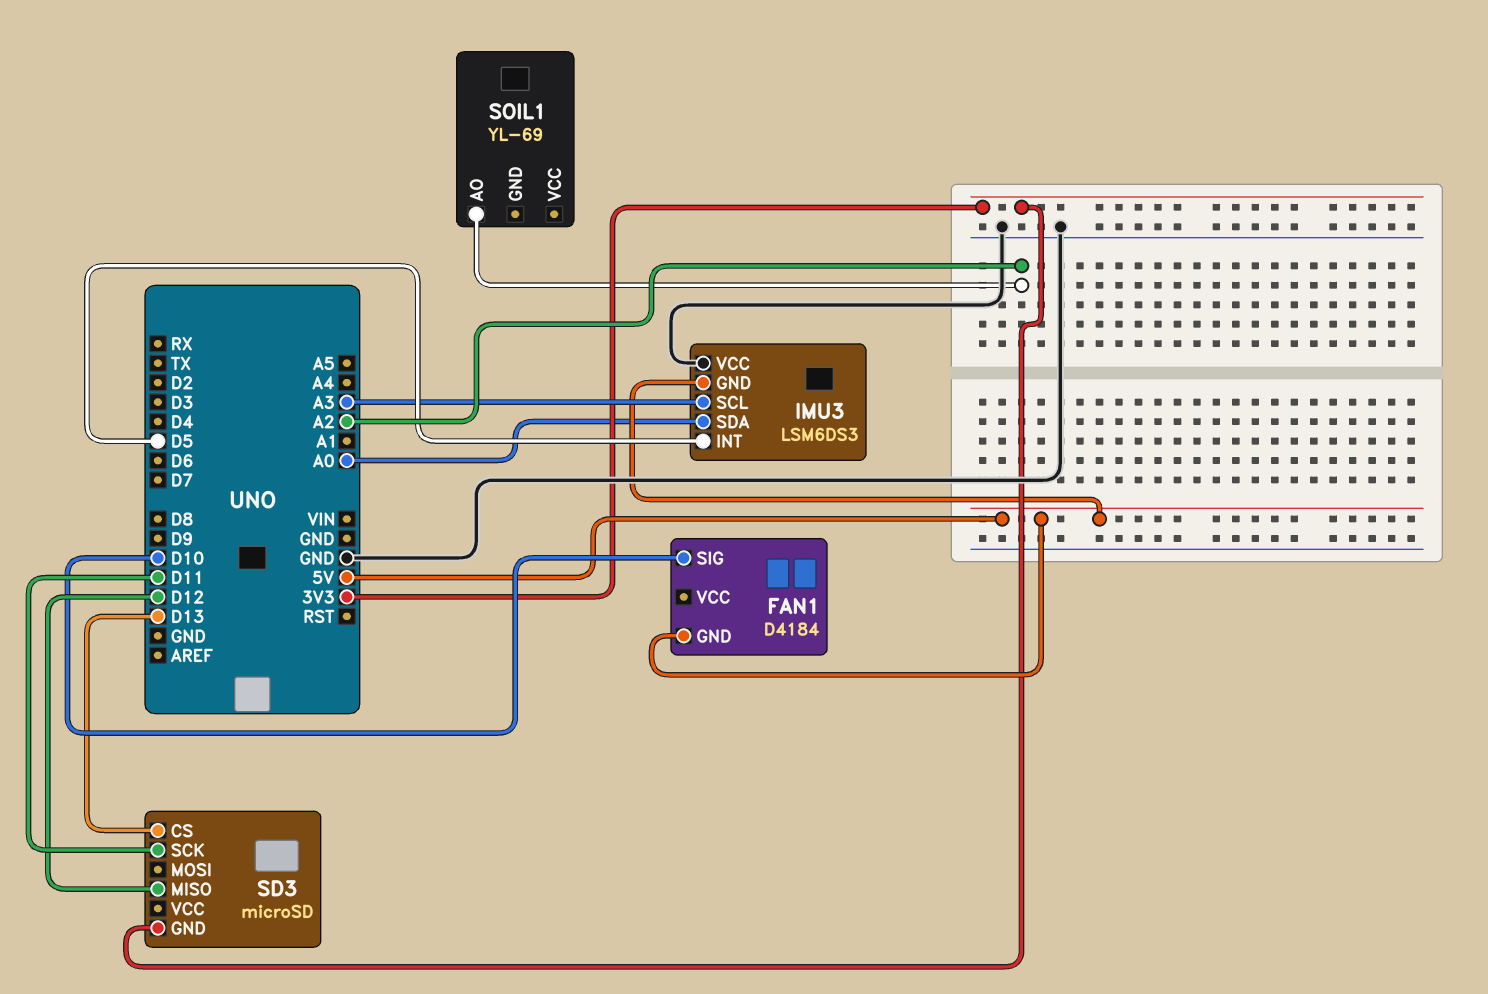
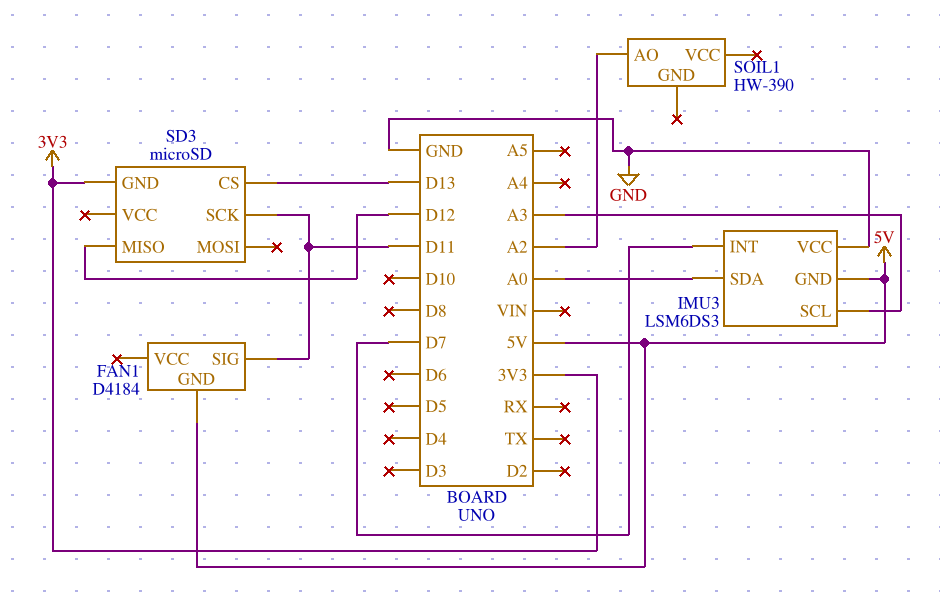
FAN1 pin SIG: D10 -> D11
IMU3 pin INT: D5 -> D7
SOIL1: YL-69 -> HW-390

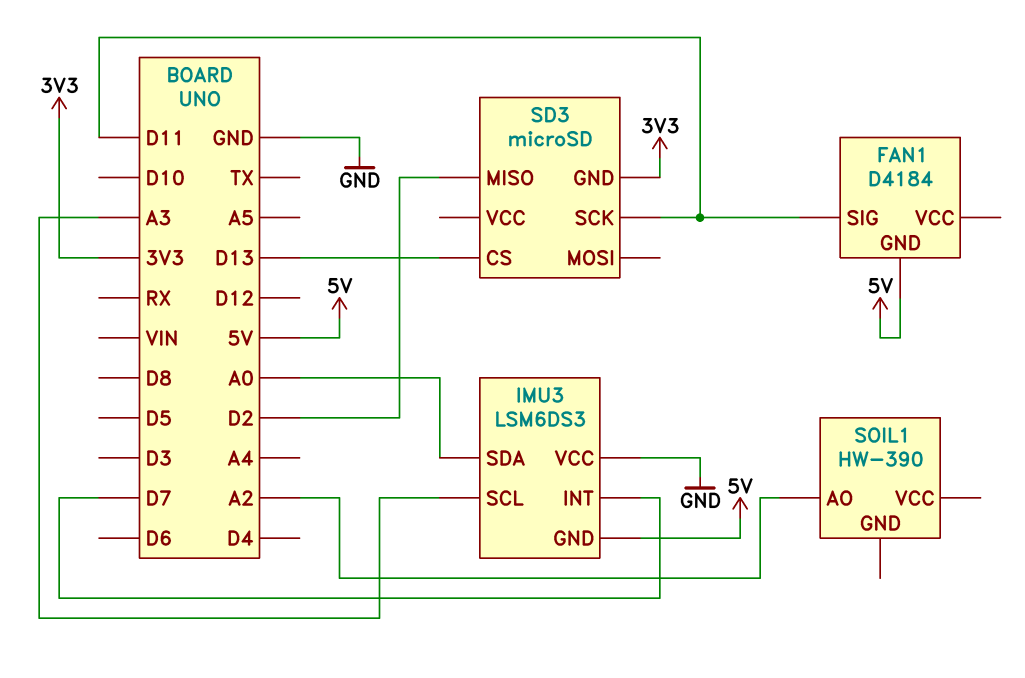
SD3 pin MISO: D12 -> D2

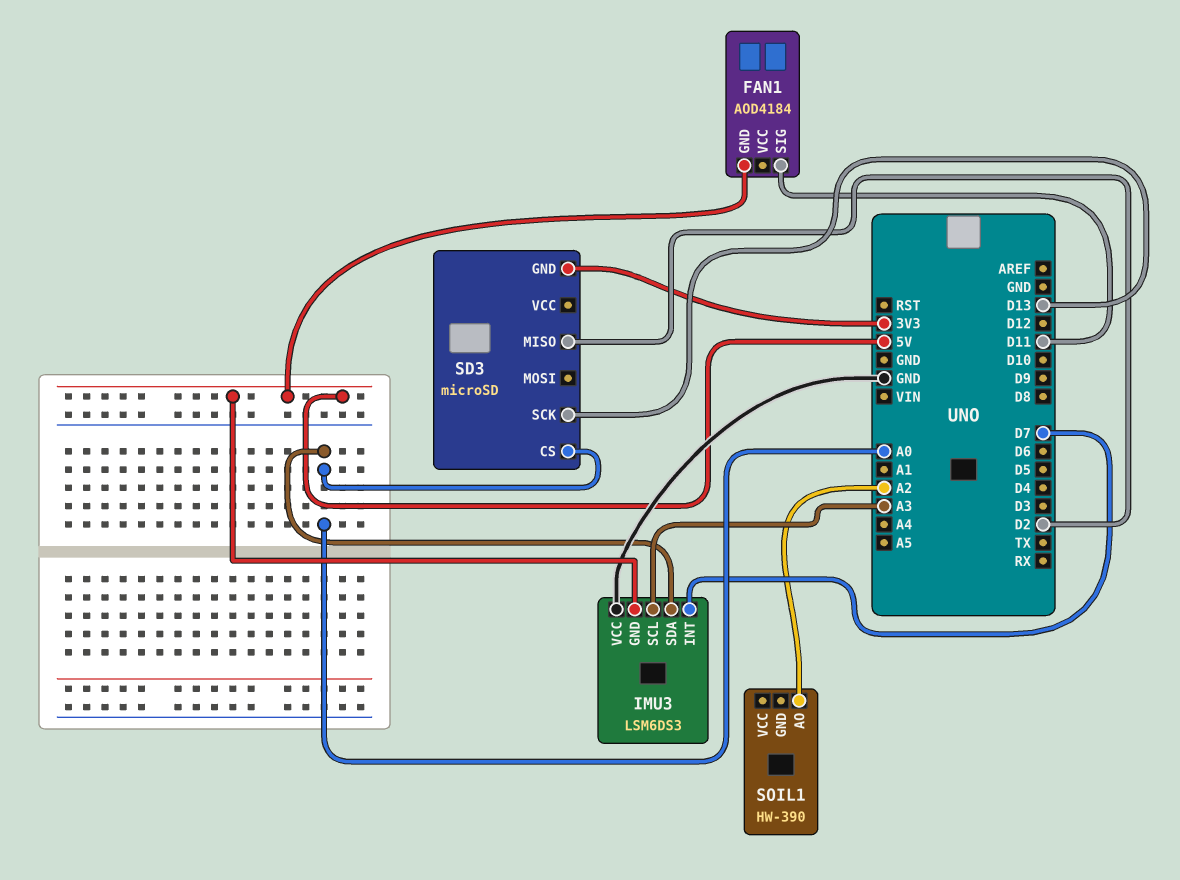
FAN1: D4184 -> AOD4184
SD3 pin CS: D13 -> A0
SD3 pin SCK: D11 -> D13

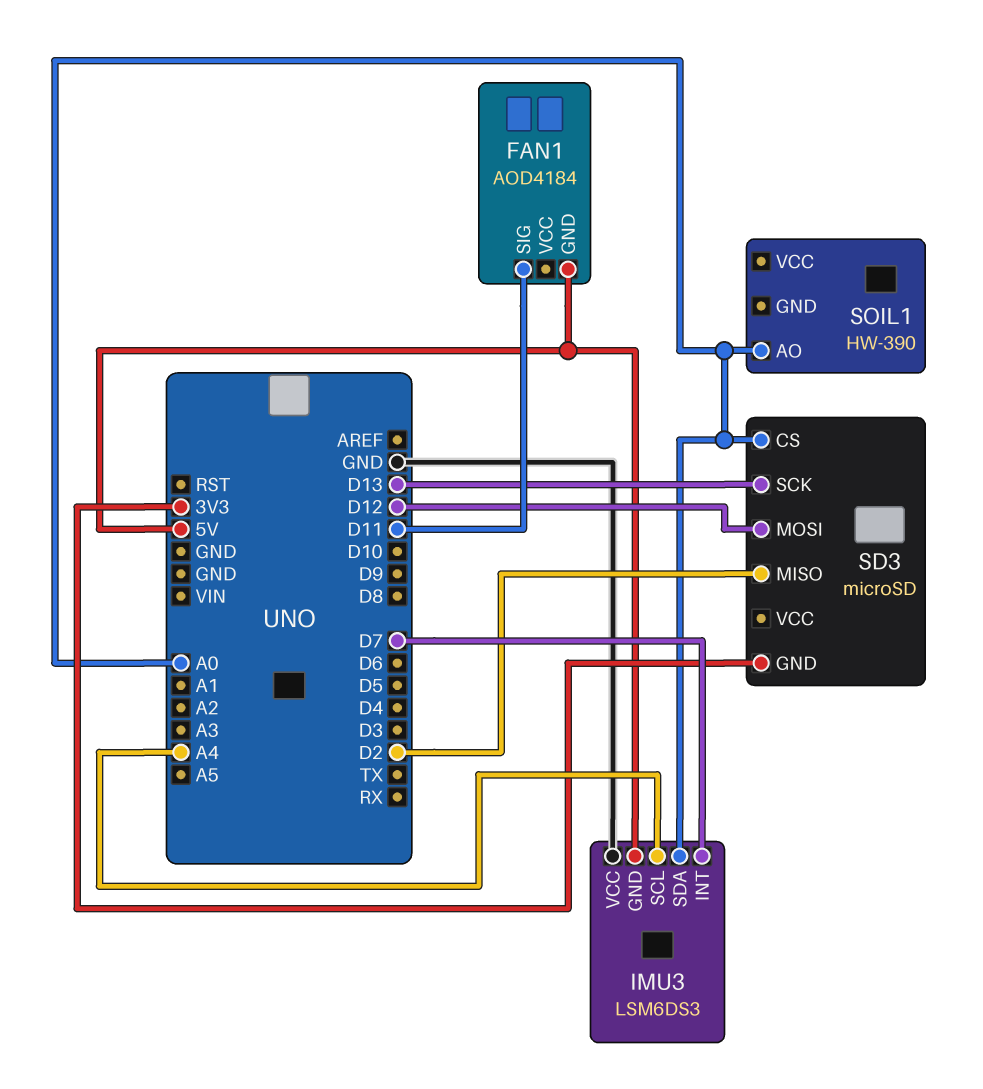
IMU3 pin SCL: A3 -> A4
SD3 pin MOSI: none -> D12
SOIL1 pin AO: A2 -> A0

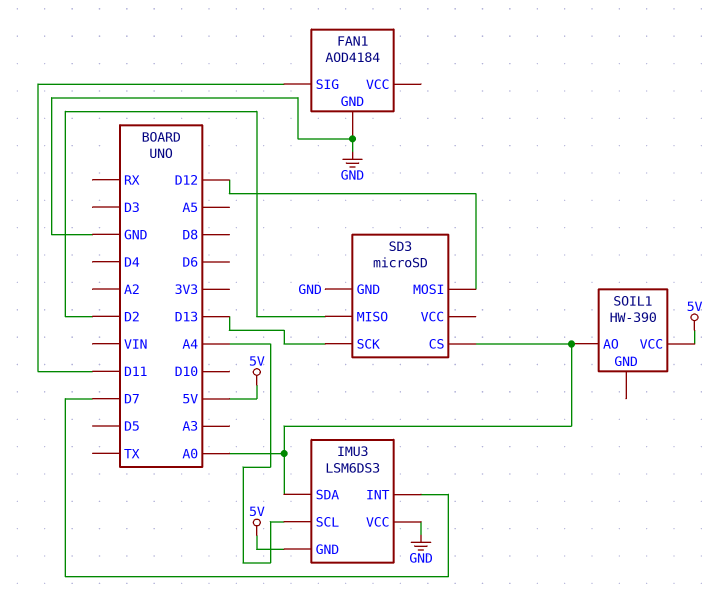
FAN1 pin GND: 5V -> GND
SD3 pin GND: 3V3 -> GND
SOIL1 pin VCC: none -> 5V

